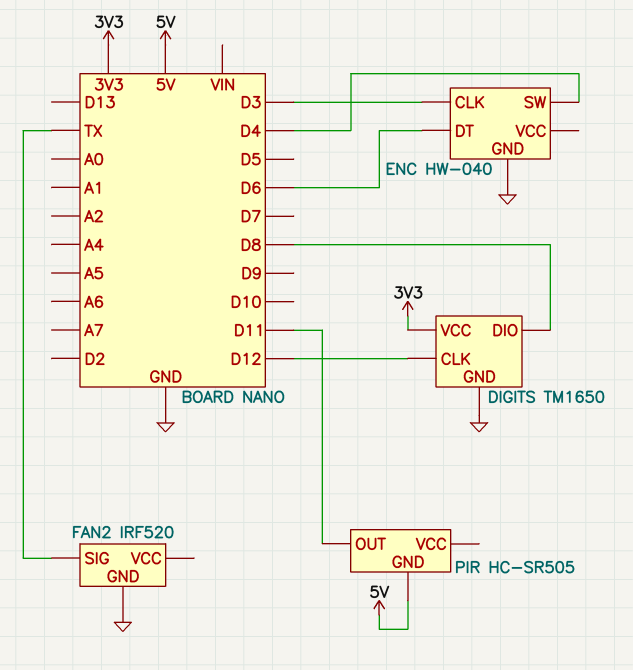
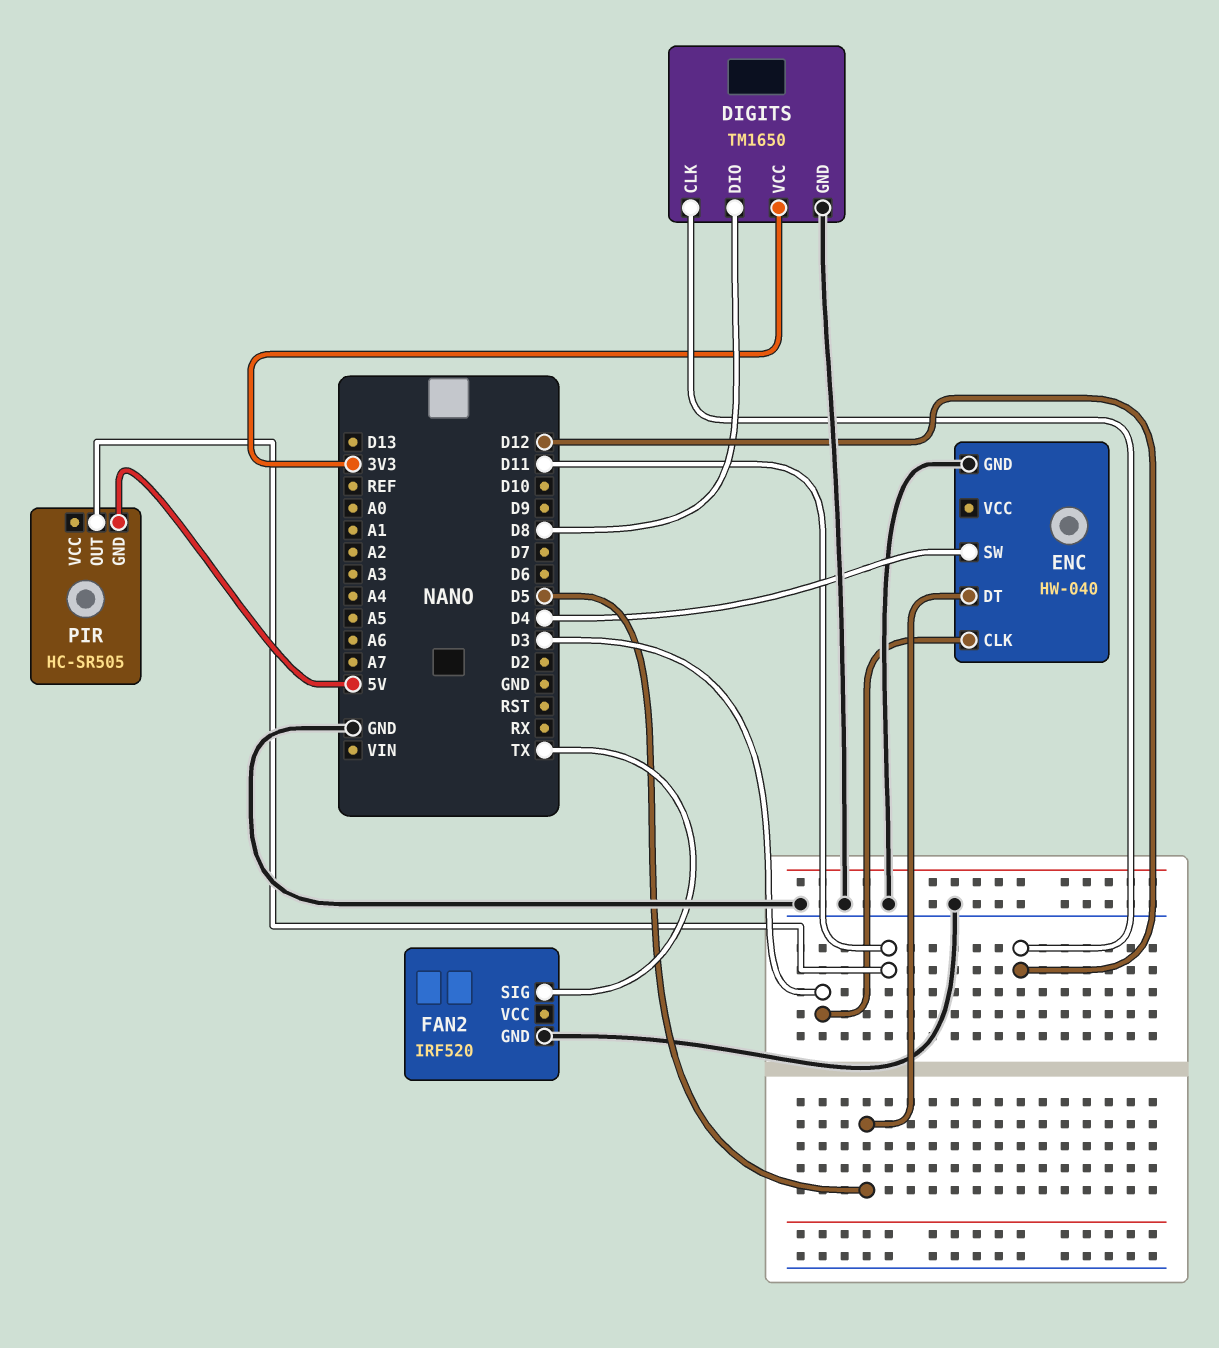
ENC pin DT: D6 -> D5

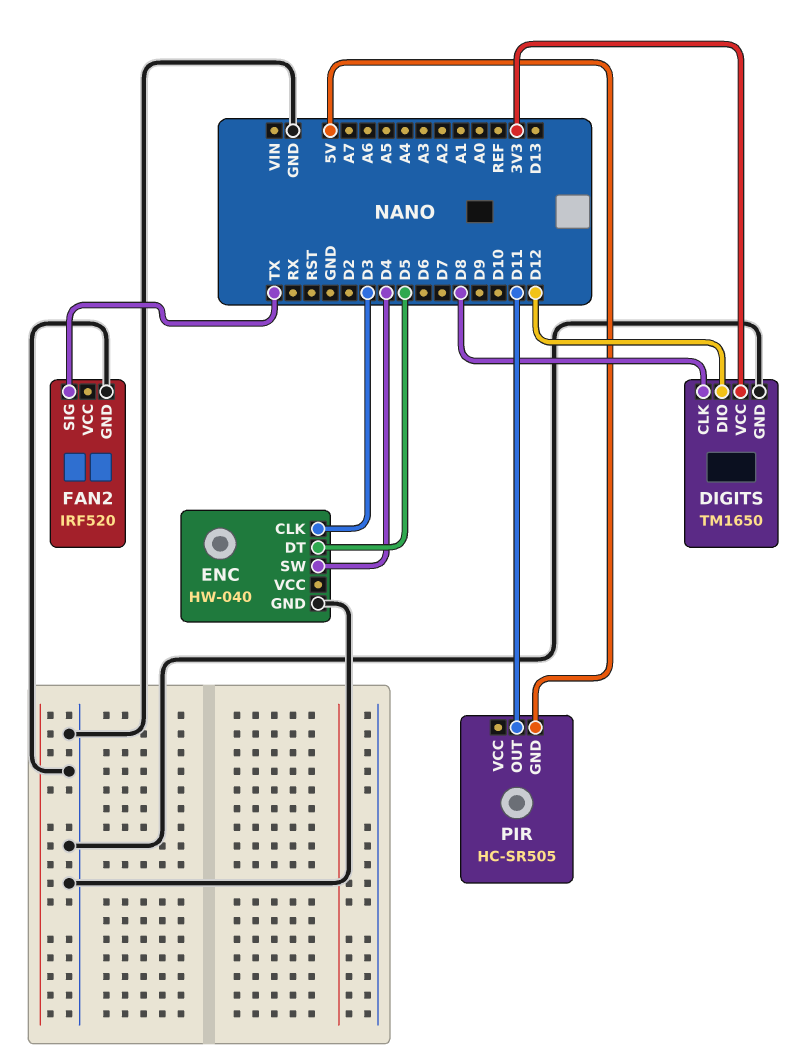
DIGITS pin CLK: D12 -> D8
DIGITS pin DIO: D8 -> D12

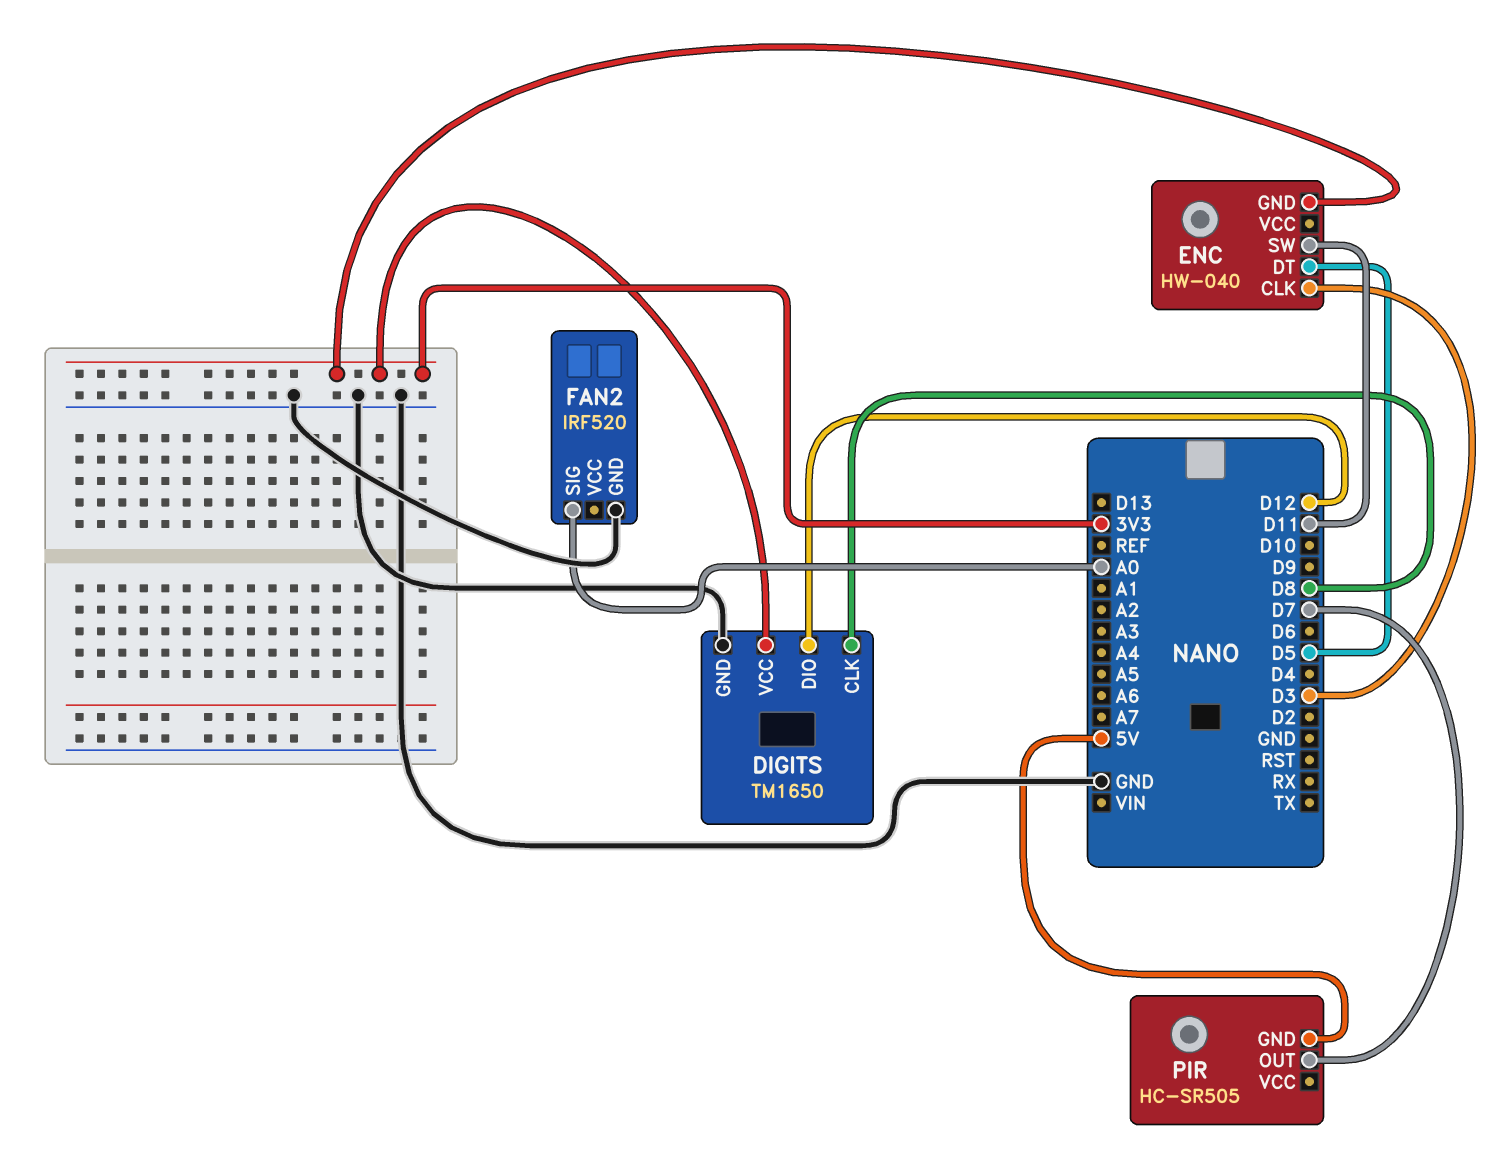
ENC pin GND: GND -> 3V3
ENC pin SW: D4 -> D11
FAN2 pin SIG: TX -> A0
PIR pin OUT: D11 -> D7

